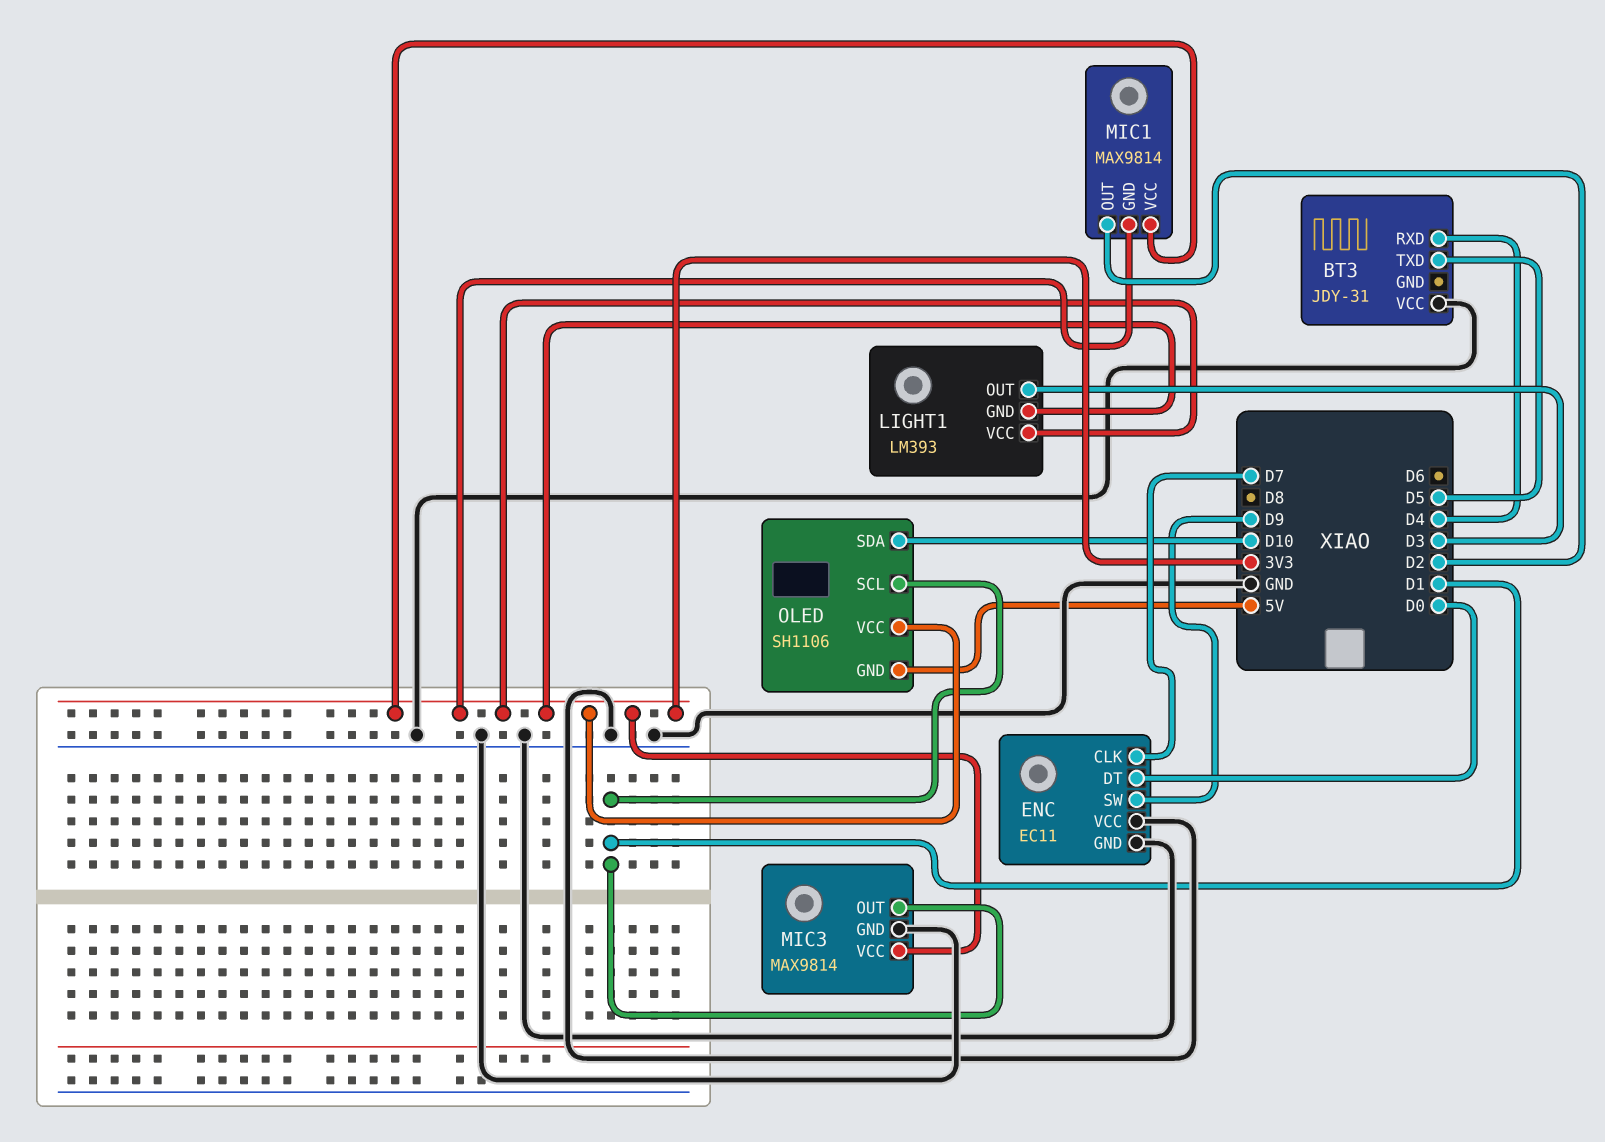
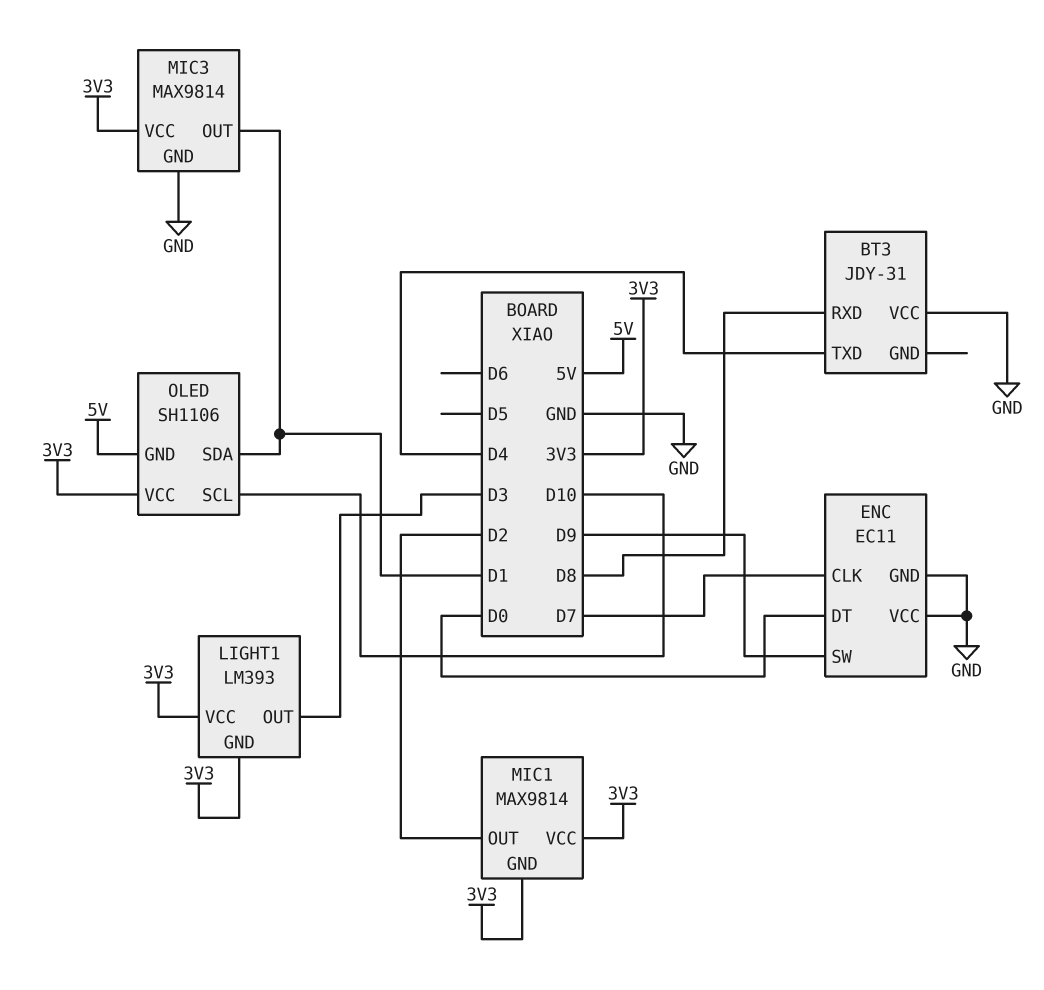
BT3 pin RXD: D4 -> D8
BT3 pin TXD: D5 -> D4
OLED pin SCL: D1 -> D10
OLED pin SDA: D10 -> D1

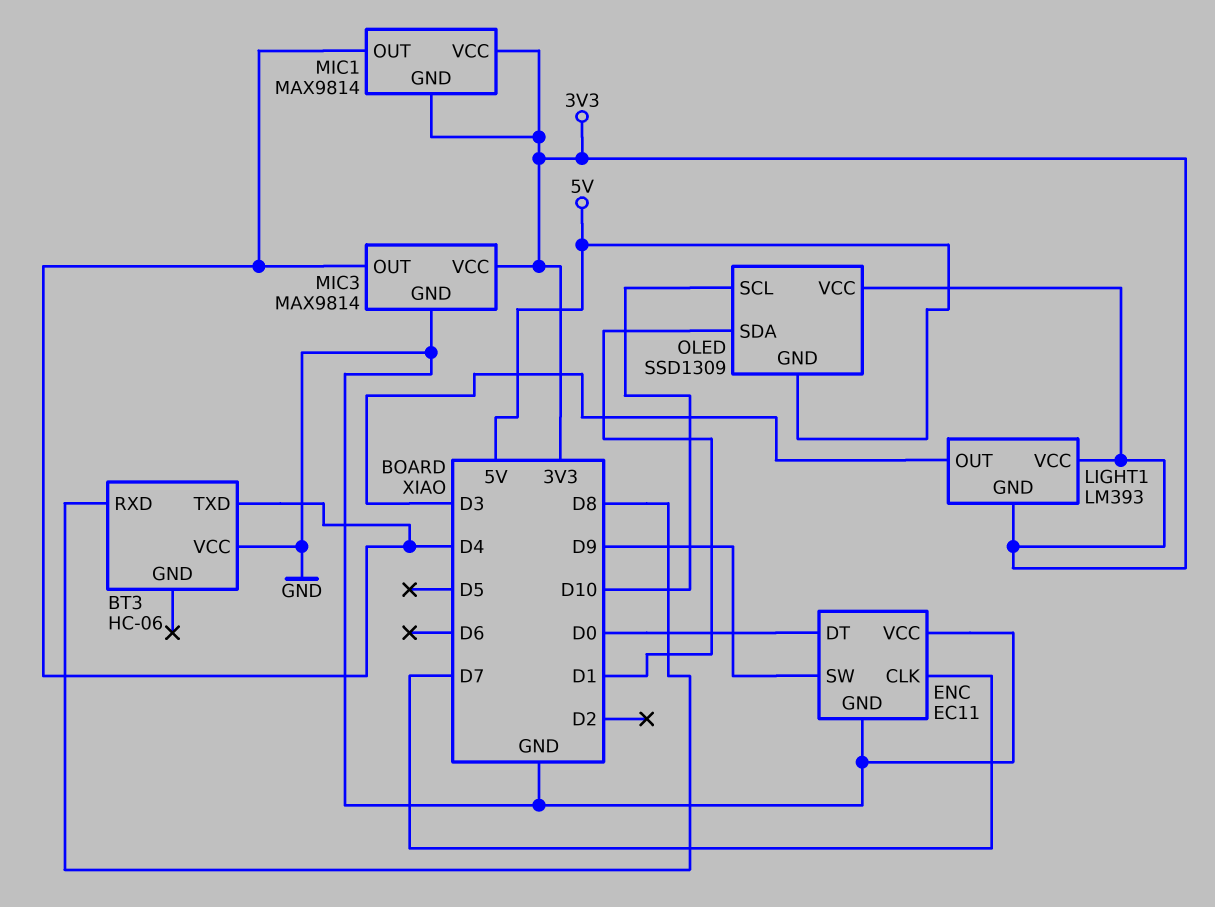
BT3: JDY-31 -> HC-06
MIC1 pin OUT: D2 -> D4
MIC3 pin OUT: D1 -> D4
OLED: SH1106 -> SSD1309

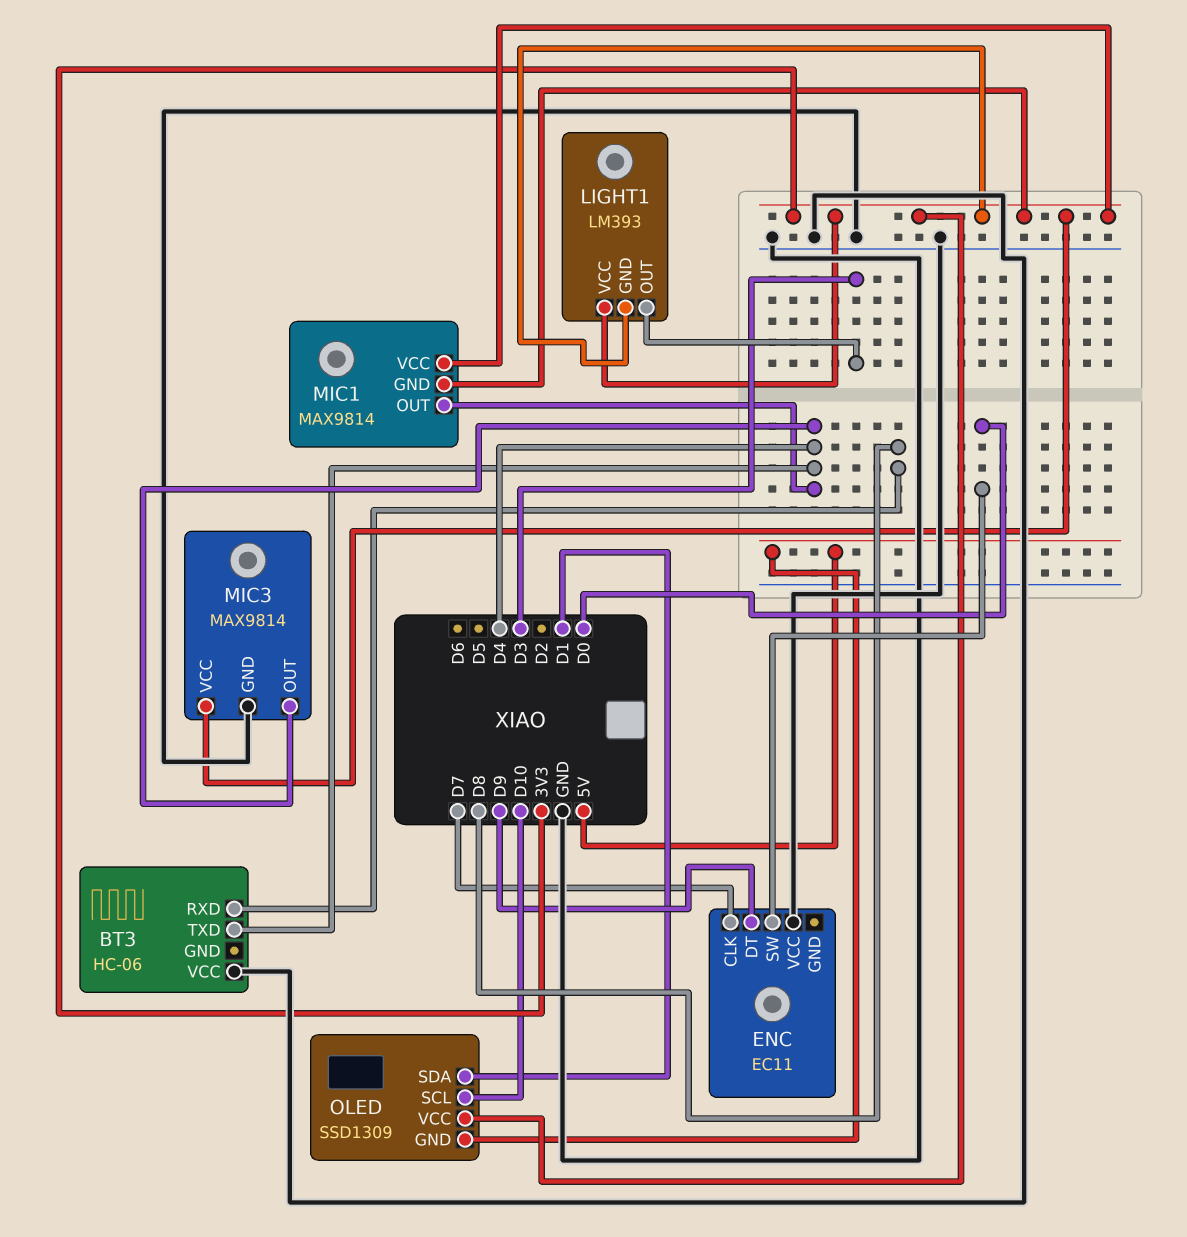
ENC pin DT: D0 -> D9
ENC pin GND: GND -> none
ENC pin SW: D9 -> D0

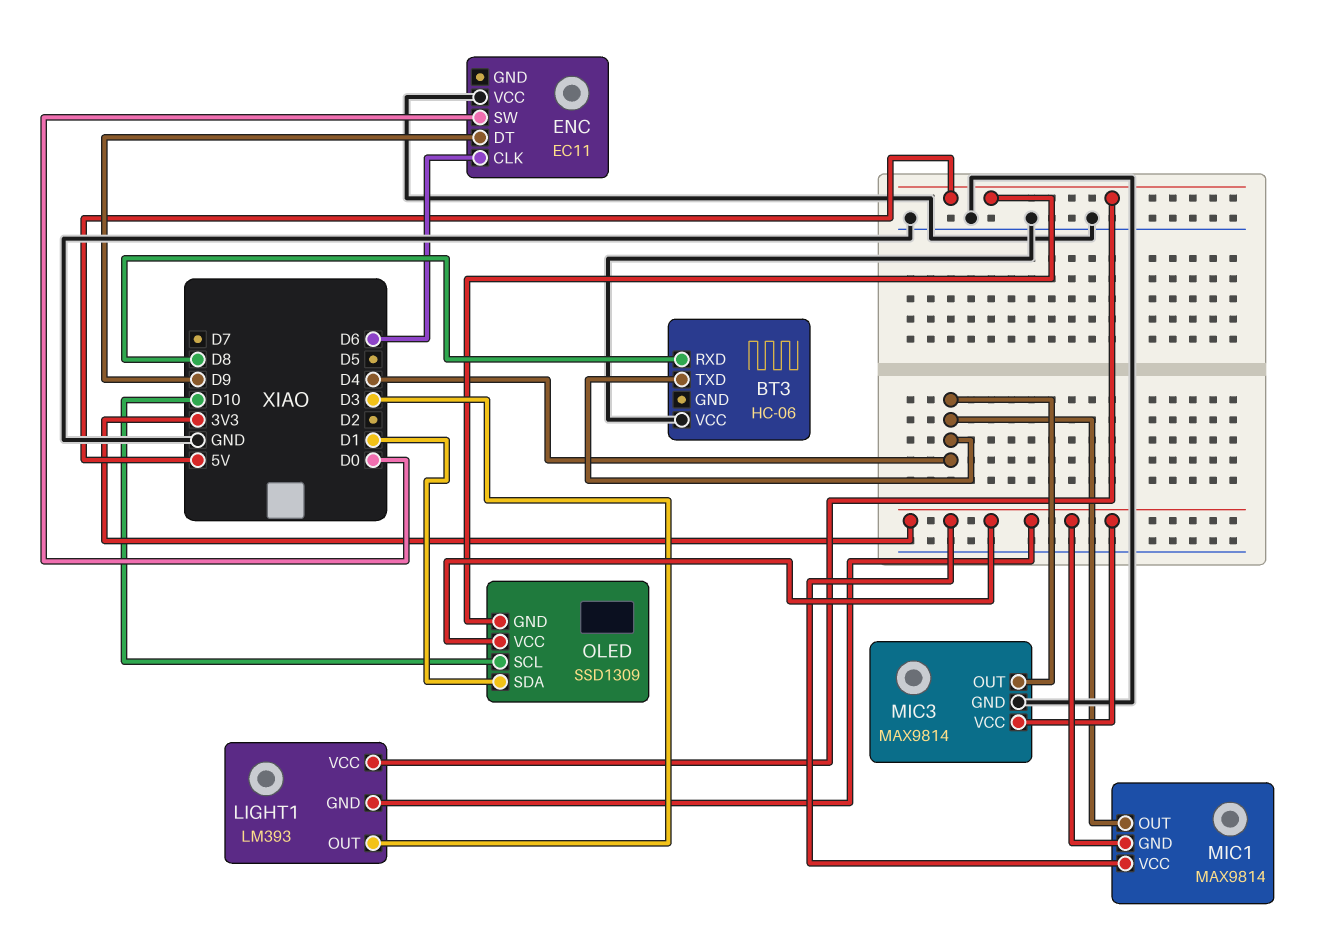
ENC pin CLK: D7 -> D6
LIGHT1 pin VCC: 3V3 -> 5V

